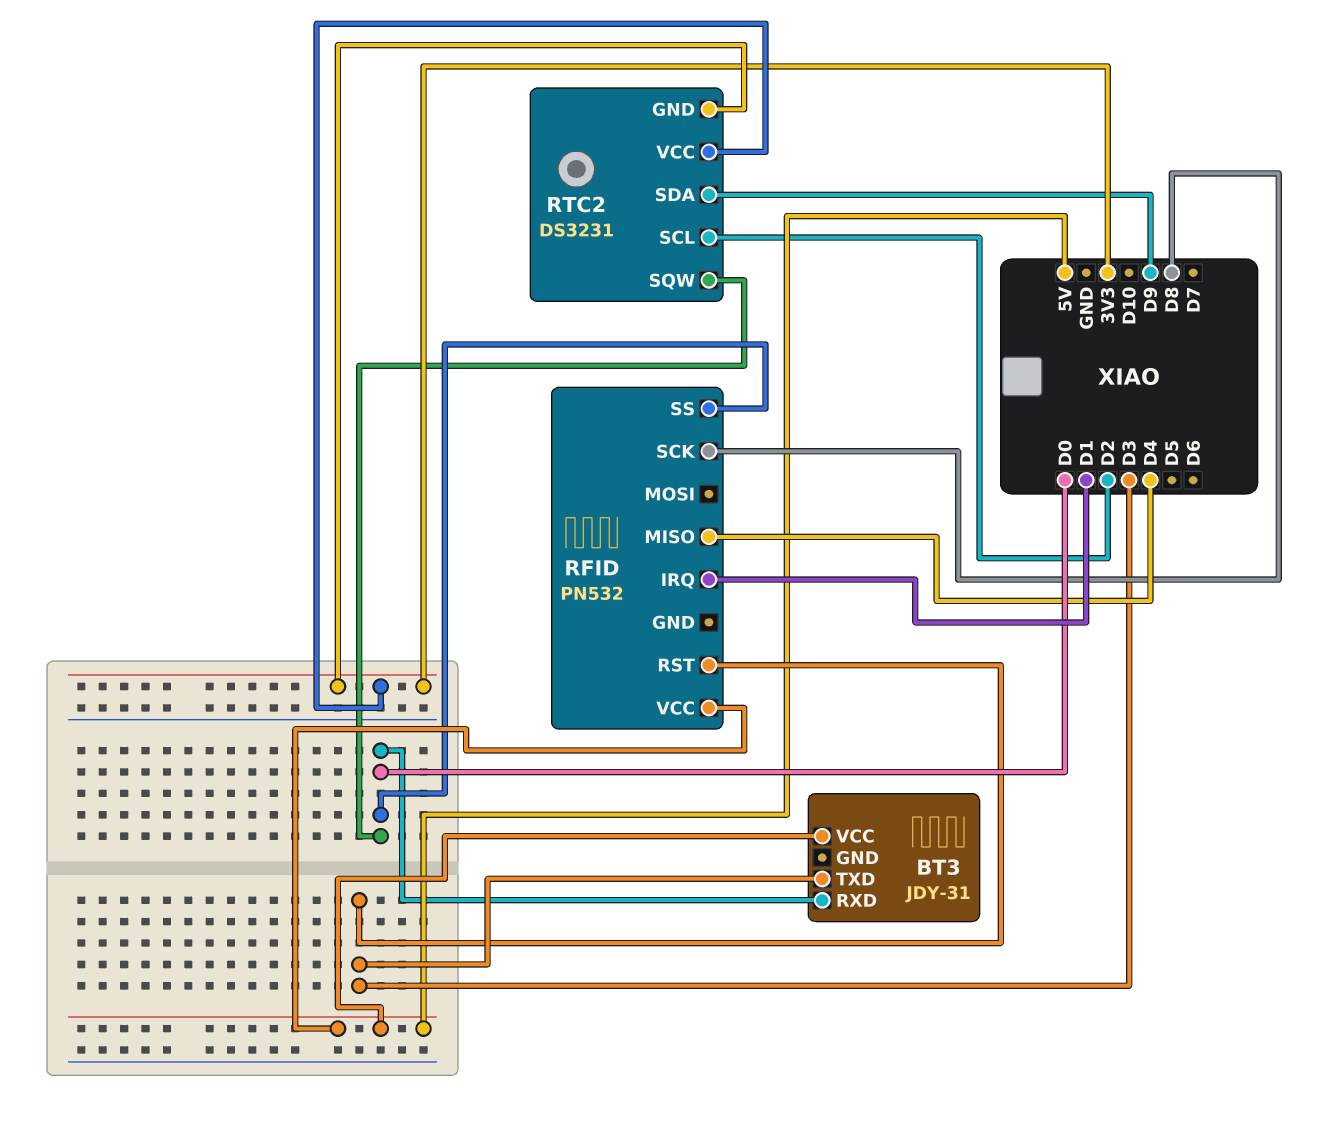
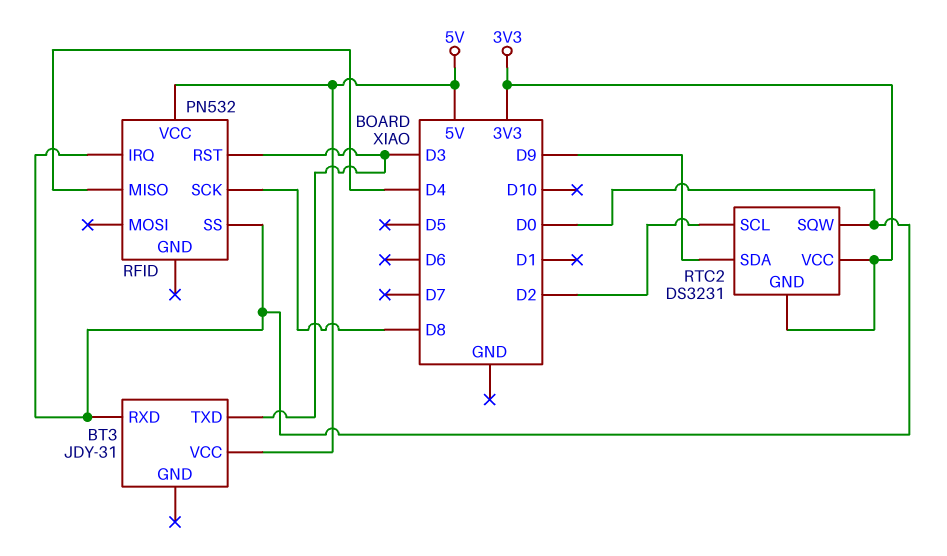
RFID pin IRQ: D1 -> D0

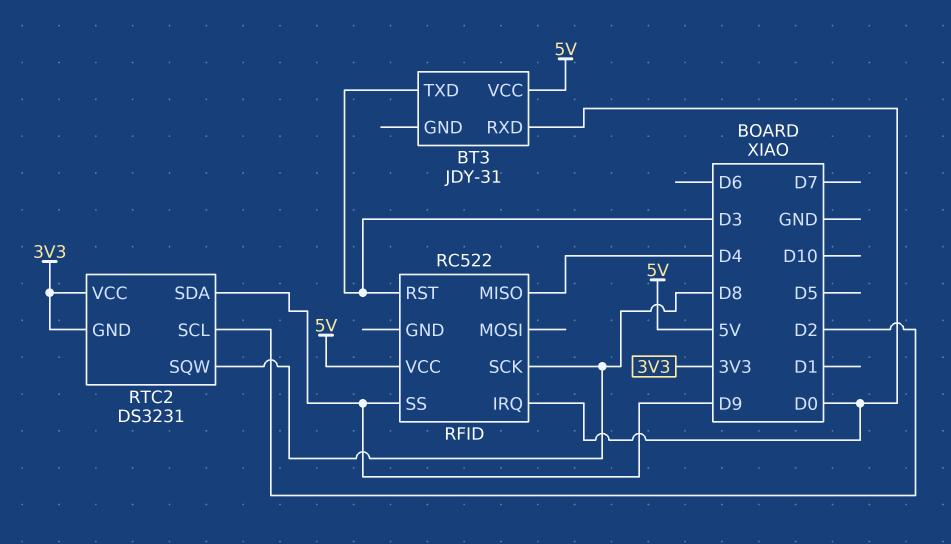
RFID: PN532 -> RC522
RFID pin SS: D0 -> D9
RTC2 pin SQW: D0 -> D8

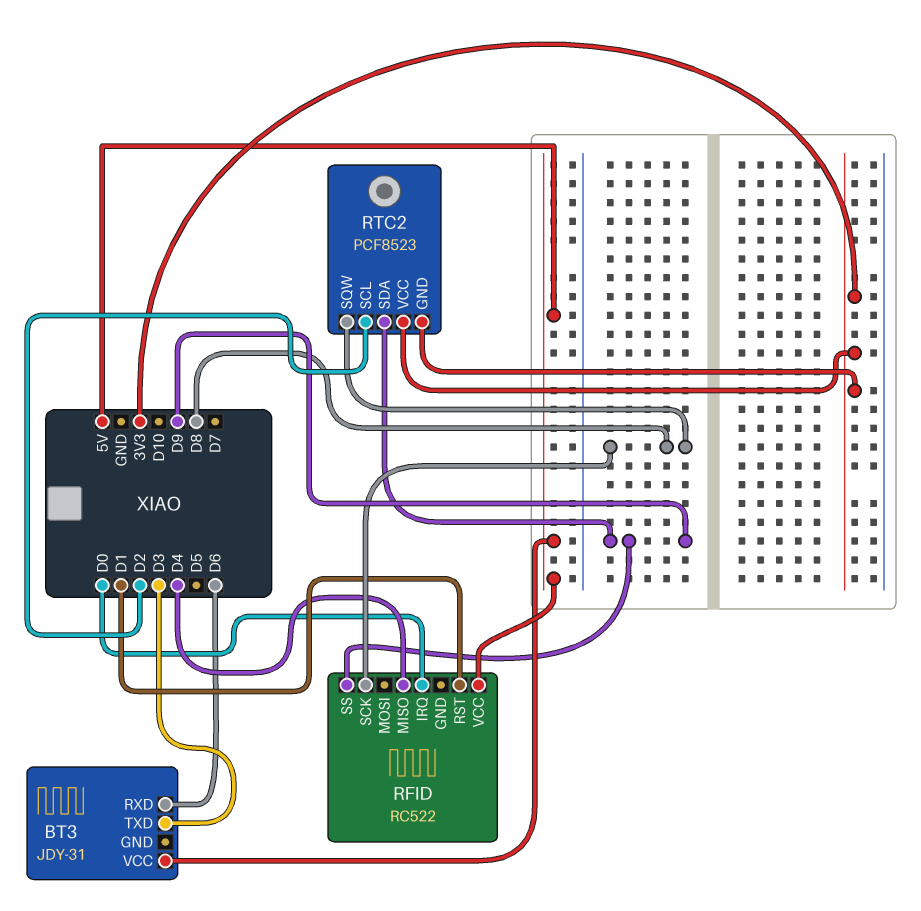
BT3 pin RXD: D0 -> D6
RFID pin RST: D3 -> D1
RTC2: DS3231 -> PCF8523

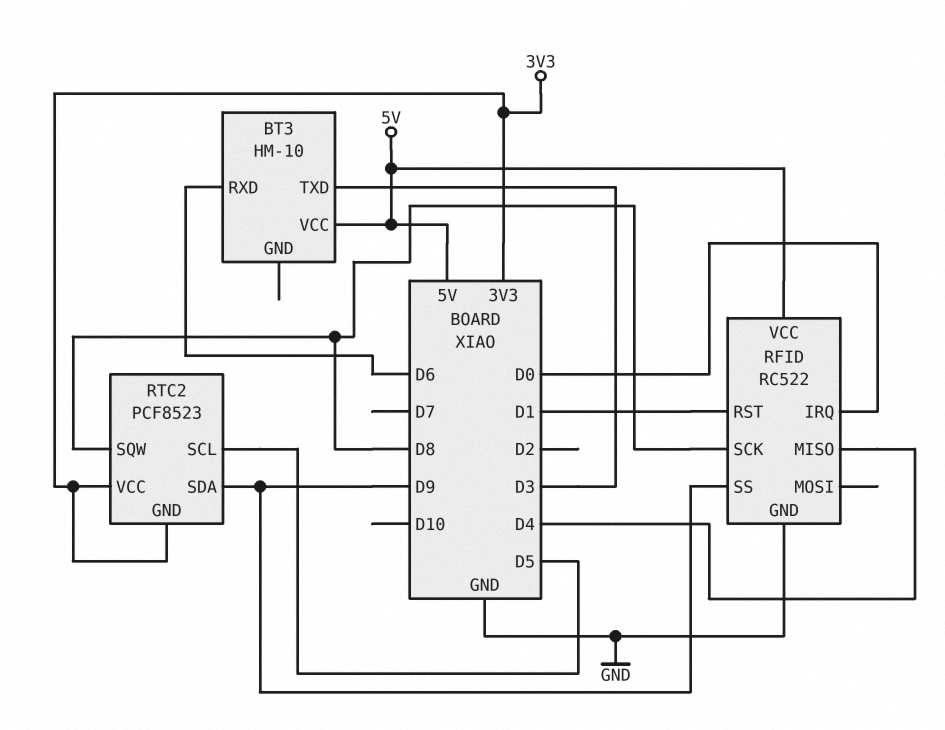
BT3: JDY-31 -> HM-10
RFID pin GND: none -> GND
RTC2 pin SCL: D2 -> D5

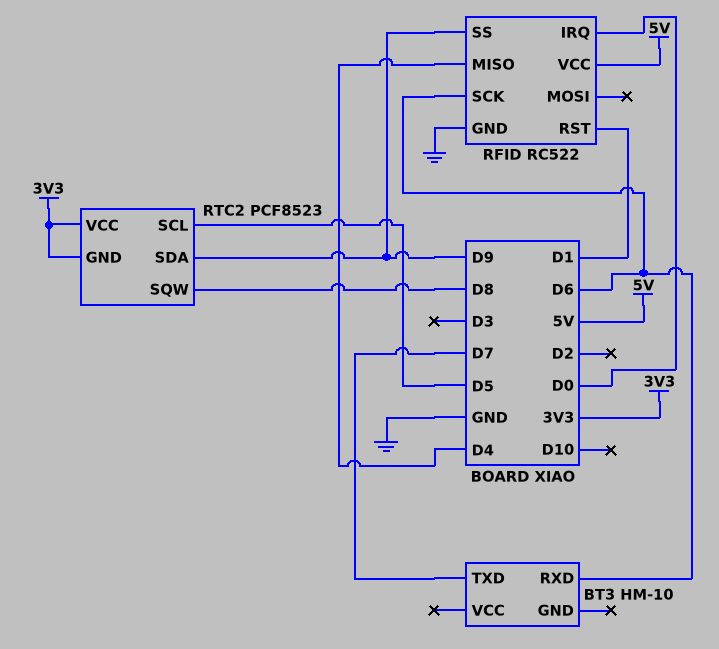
BT3 pin TXD: D3 -> D7
BT3 pin VCC: 5V -> none
RFID pin SCK: D8 -> D6

